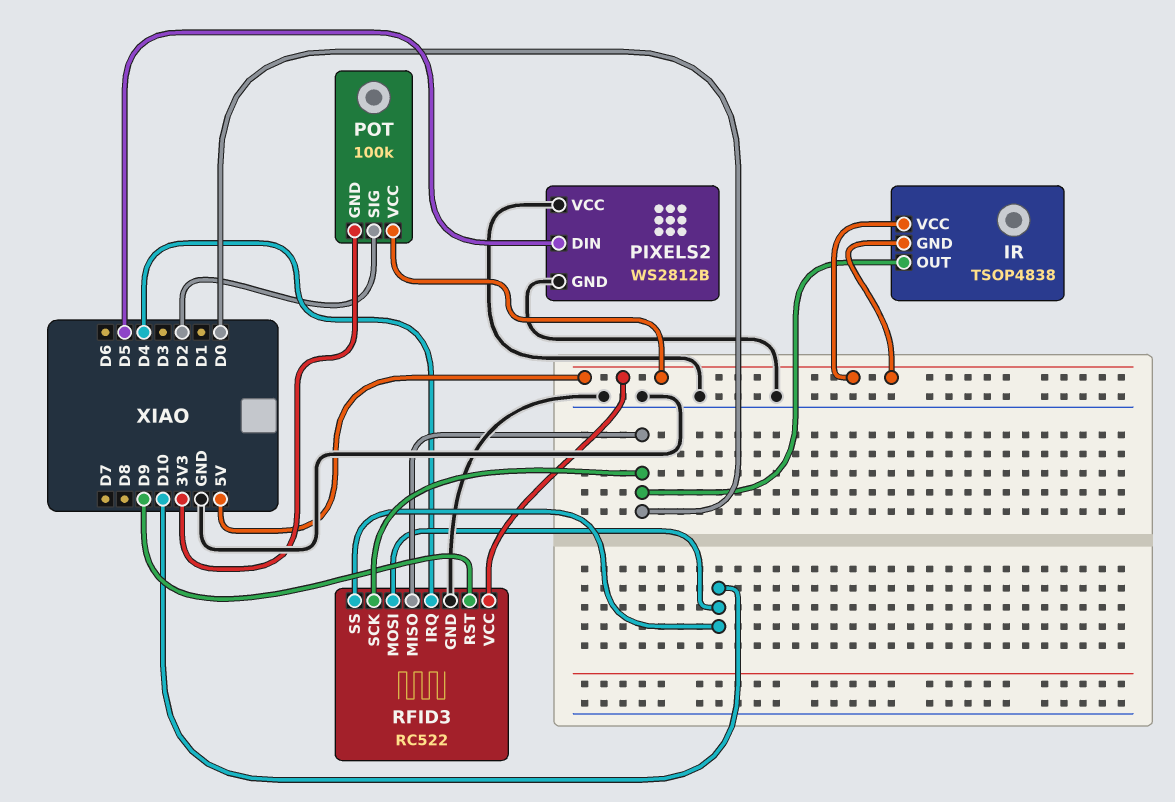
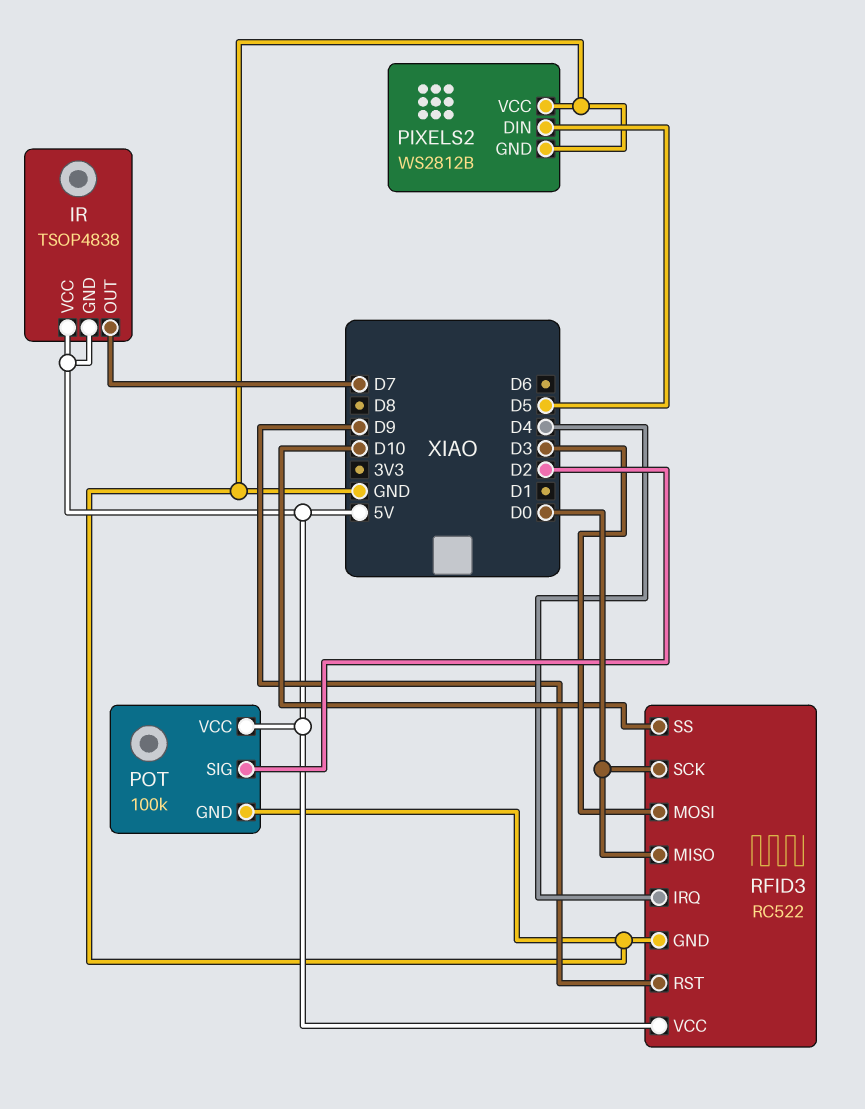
IR pin OUT: D0 -> D7
POT pin GND: 3V3 -> GND
RFID3 pin MOSI: D10 -> D3

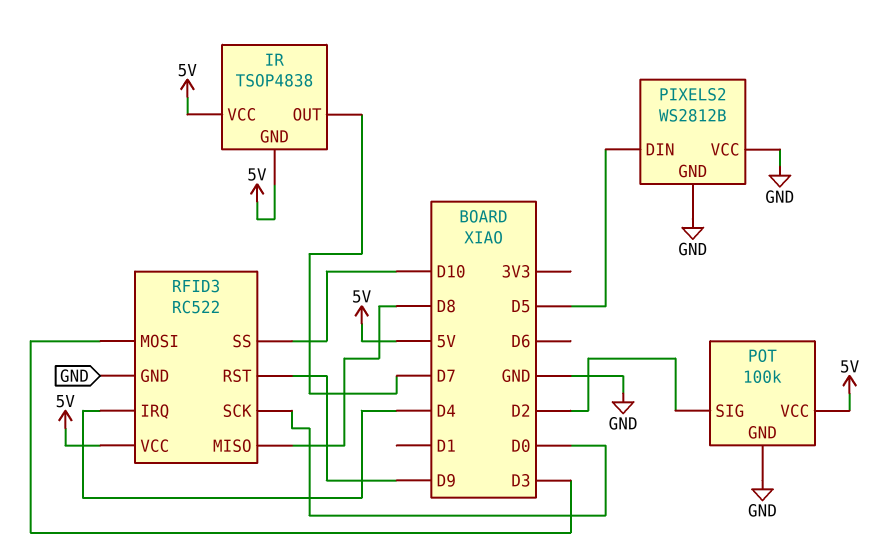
RFID3 pin MISO: D0 -> D8

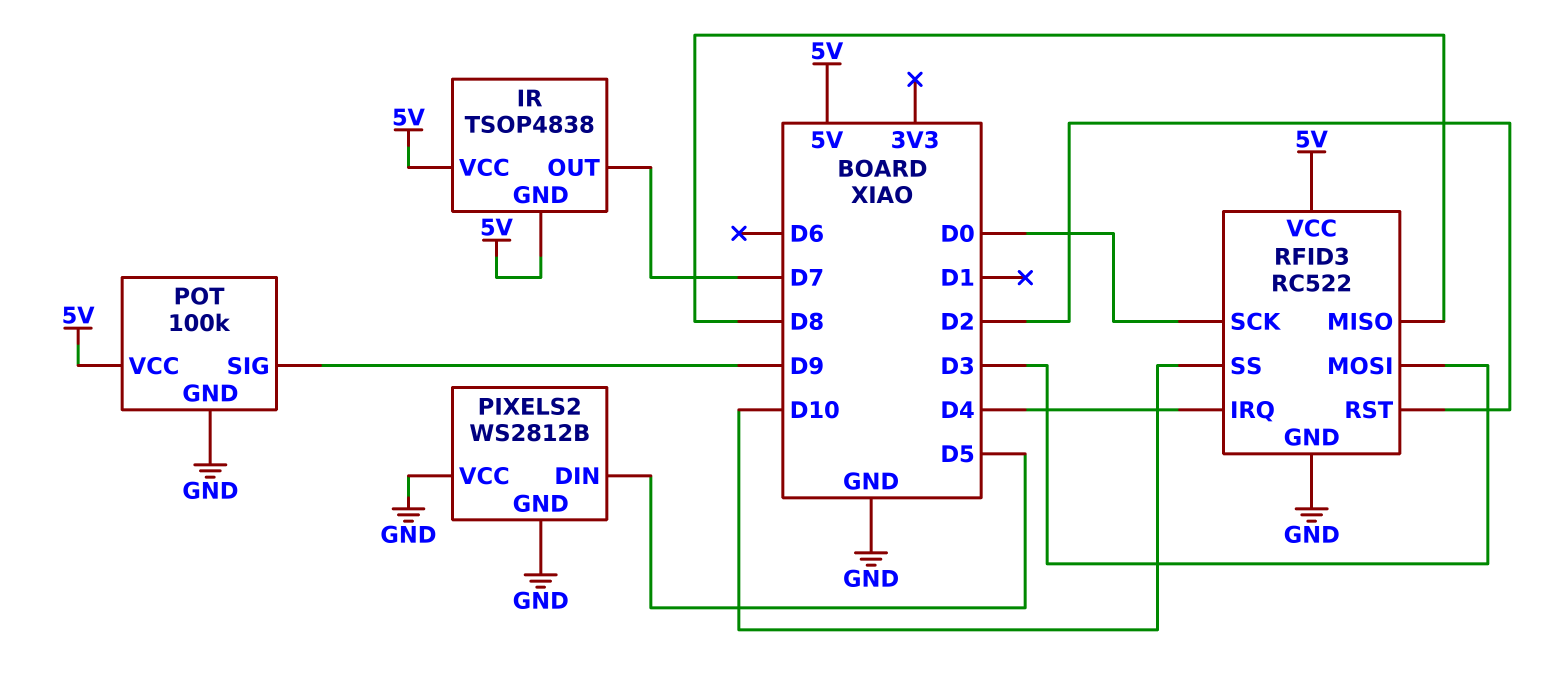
POT pin SIG: D2 -> D9
RFID3 pin RST: D9 -> D2

